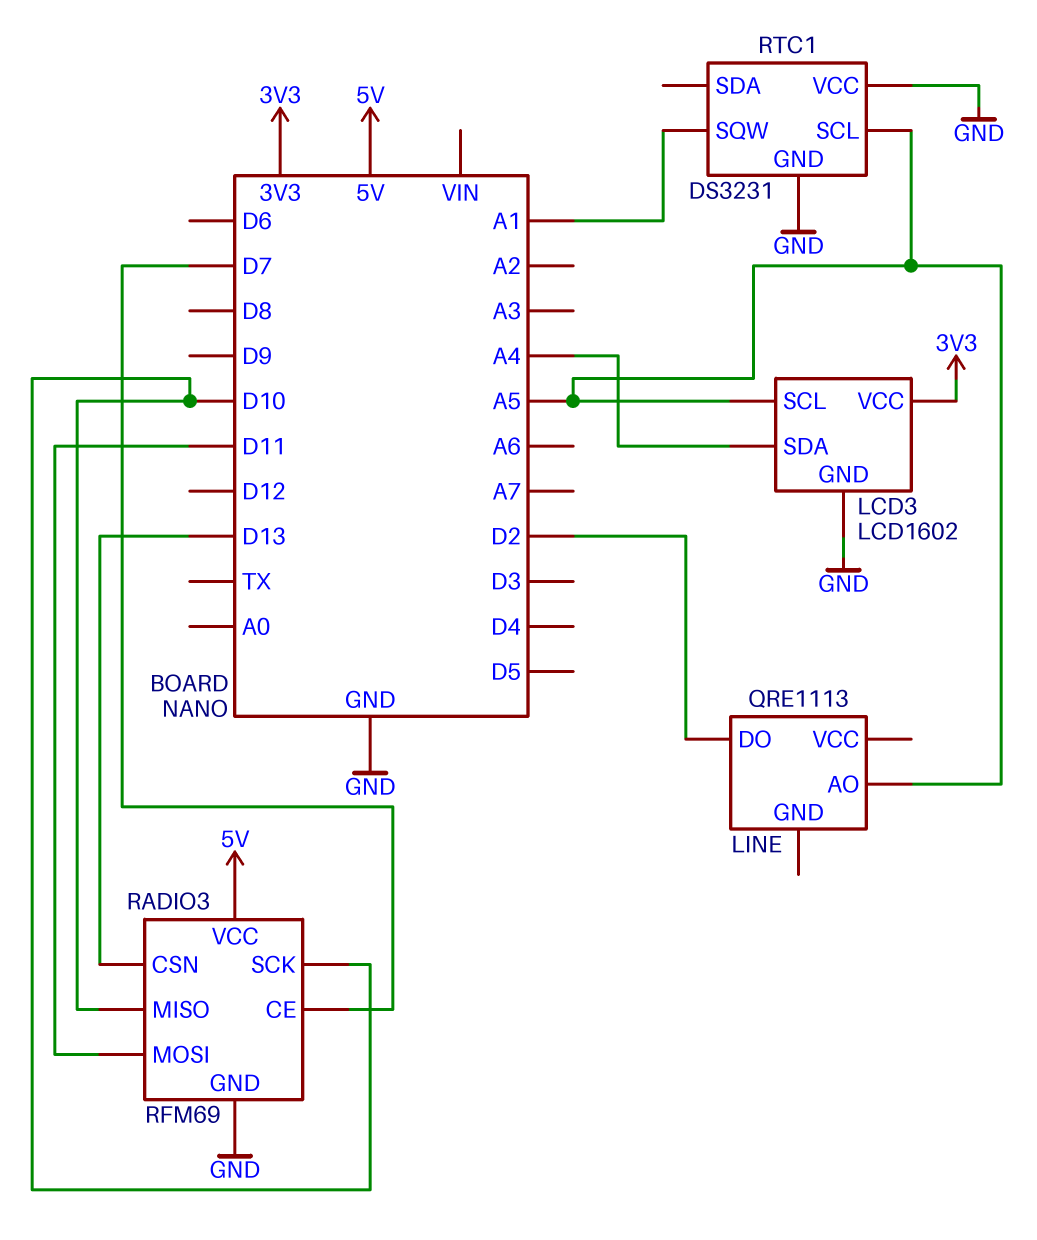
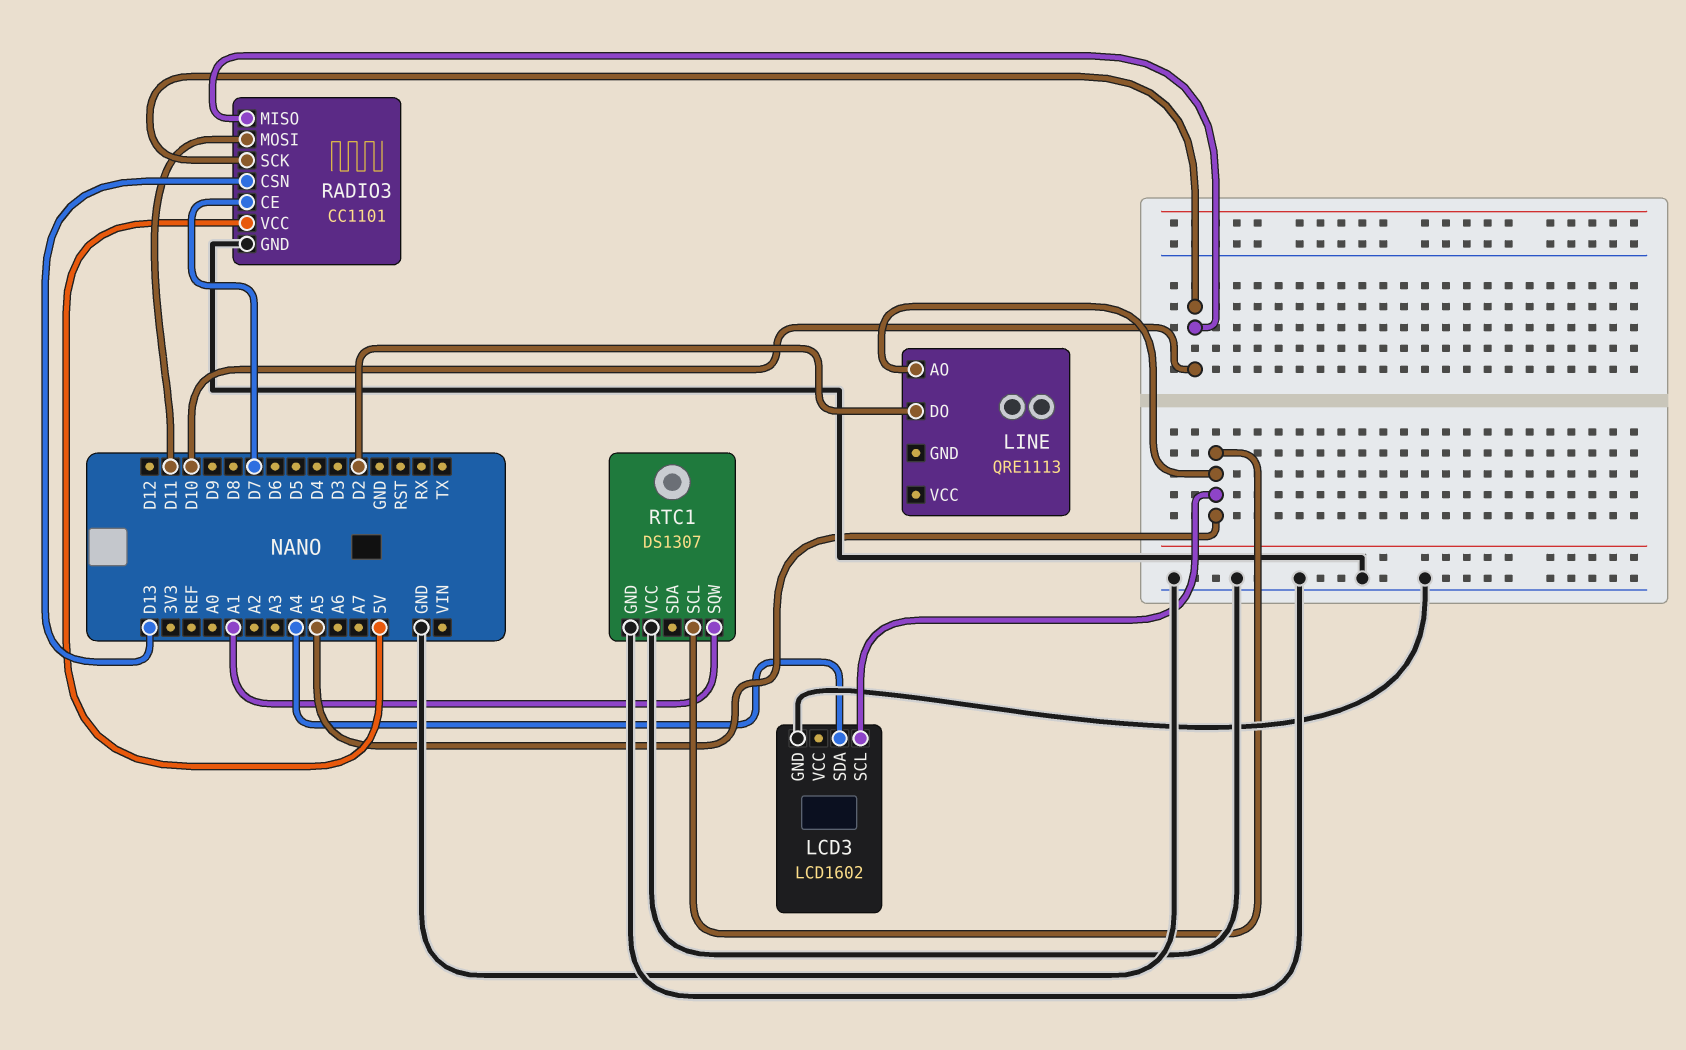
LCD3 pin VCC: 3V3 -> none
RADIO3: RFM69 -> CC1101
RTC1: DS3231 -> DS1307

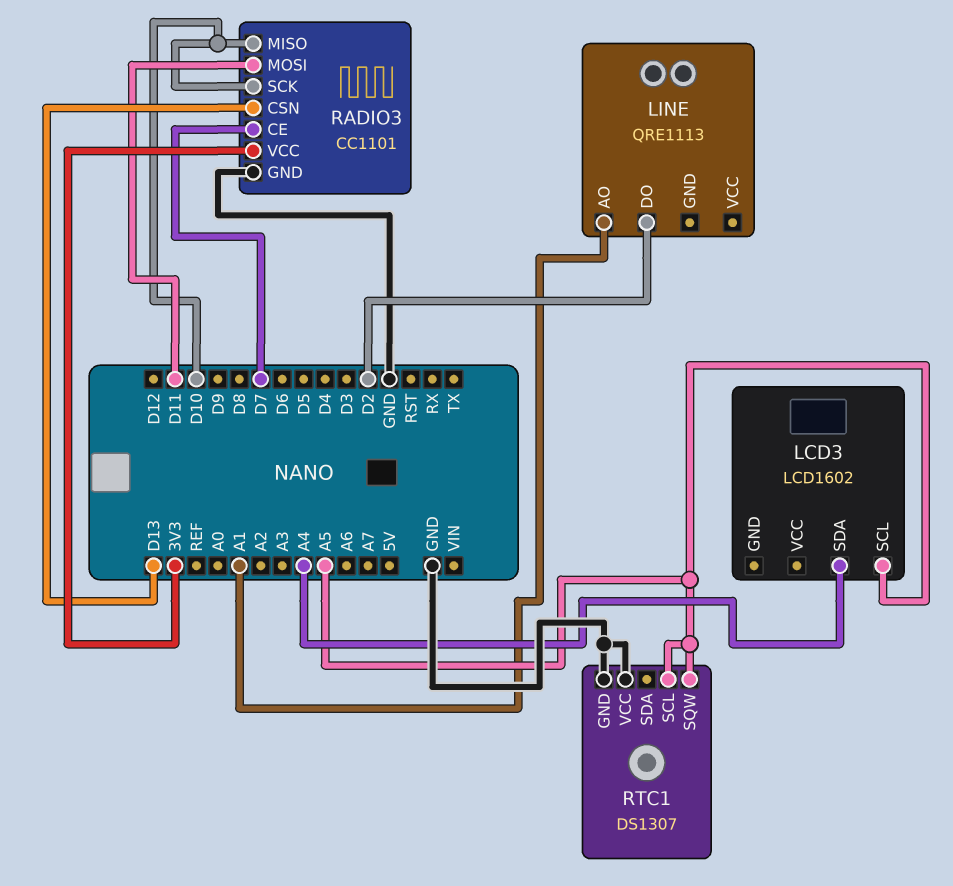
LCD3 pin GND: GND -> none
LINE pin AO: A5 -> A1
RADIO3 pin VCC: 5V -> 3V3
RTC1 pin SQW: A1 -> A5

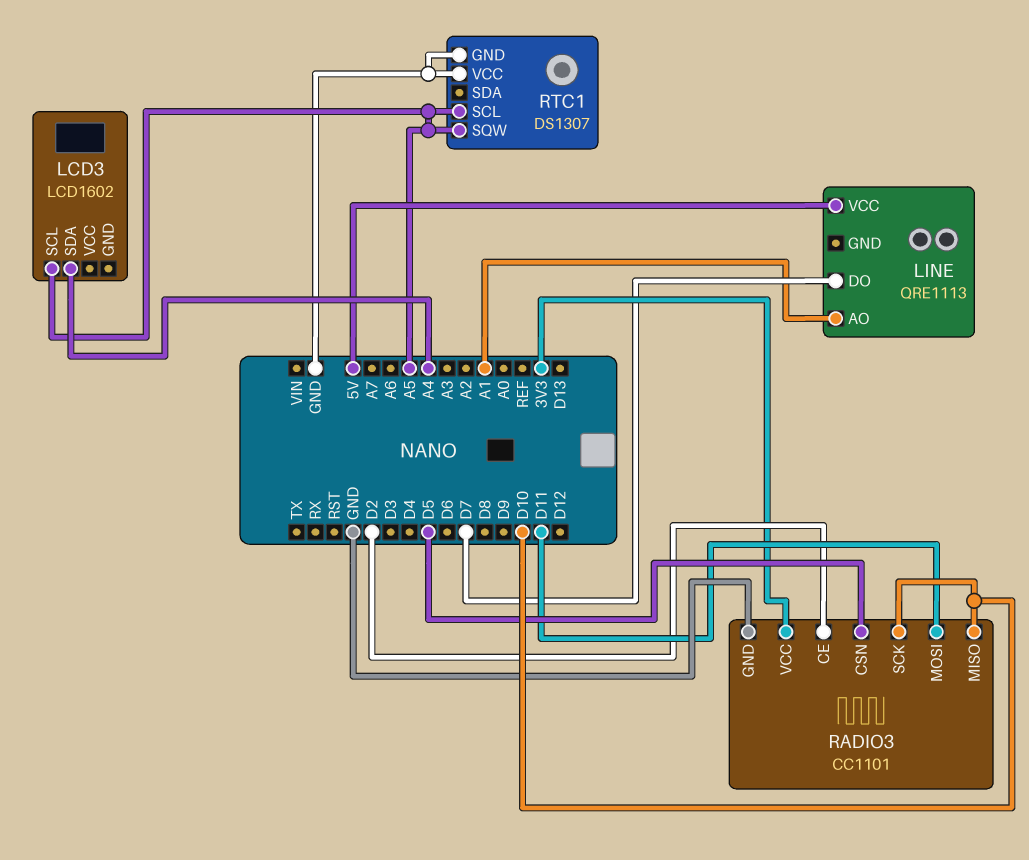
LINE pin DO: D2 -> D7
LINE pin VCC: none -> 5V
RADIO3 pin CE: D7 -> D2
RADIO3 pin CSN: D13 -> D5

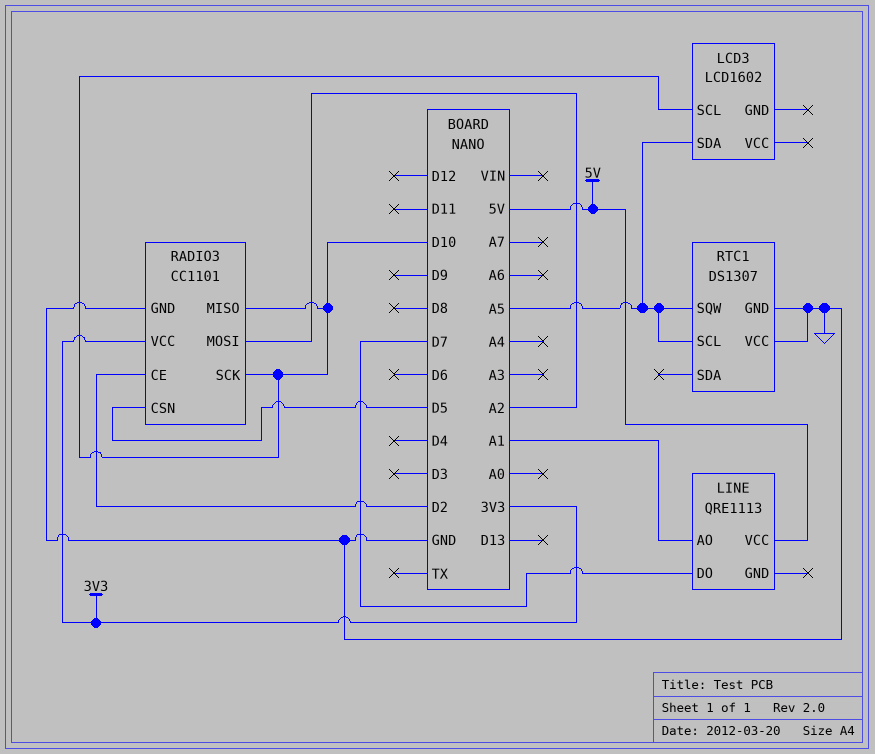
LCD3 pin SCL: A5 -> D10
LCD3 pin SDA: A4 -> A5
RADIO3 pin MOSI: D11 -> A2

